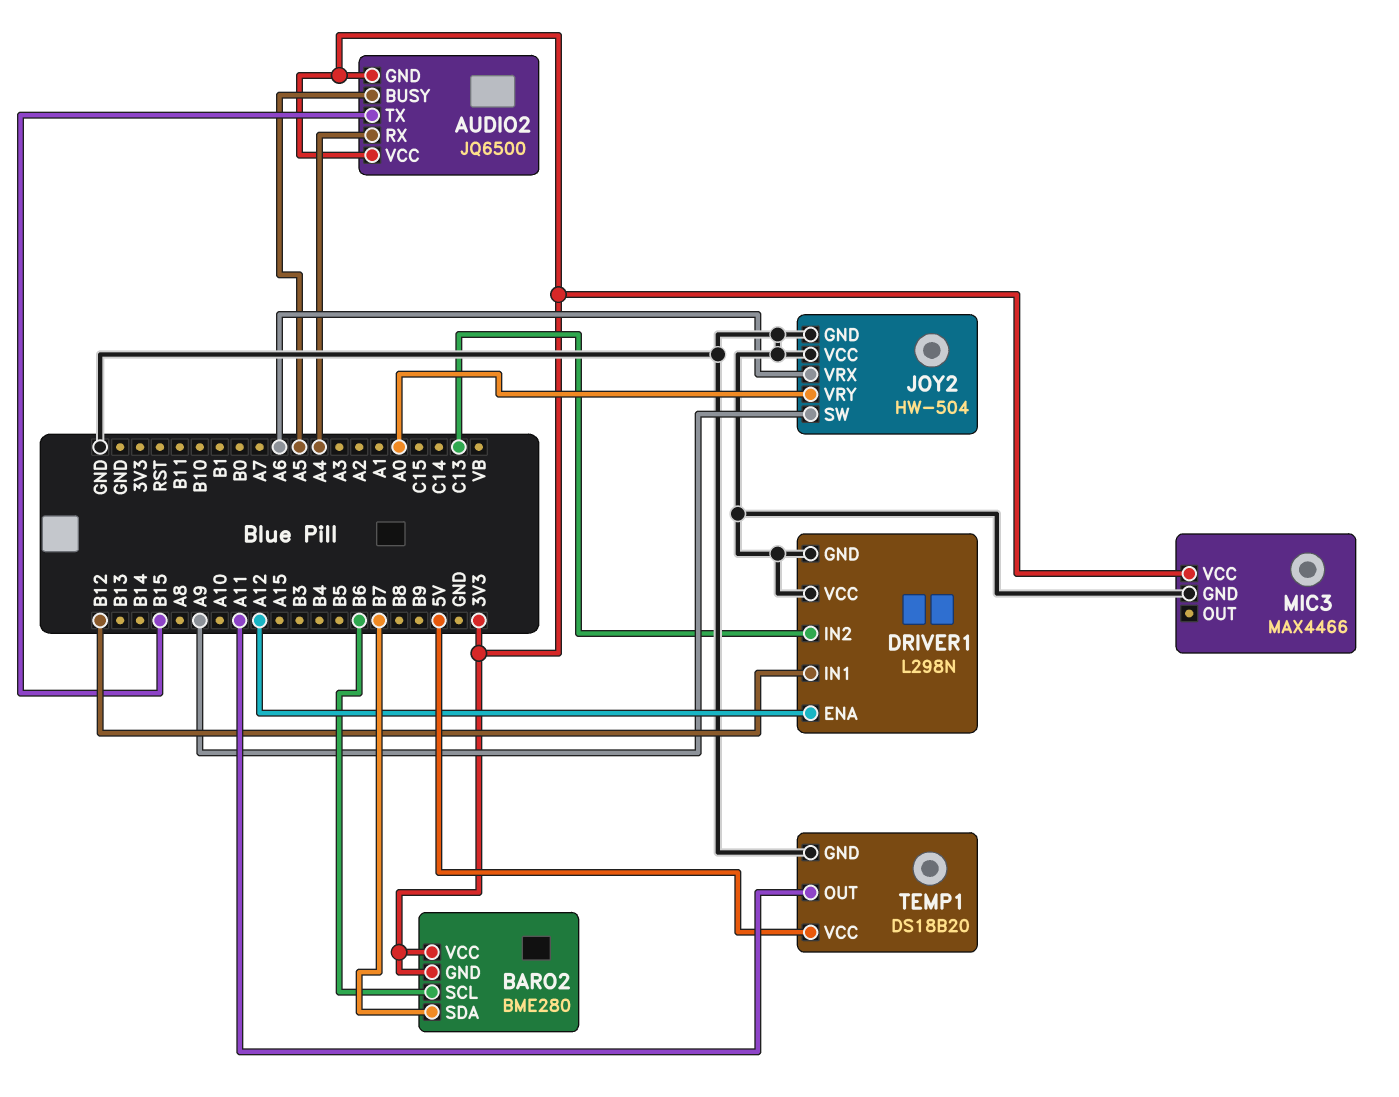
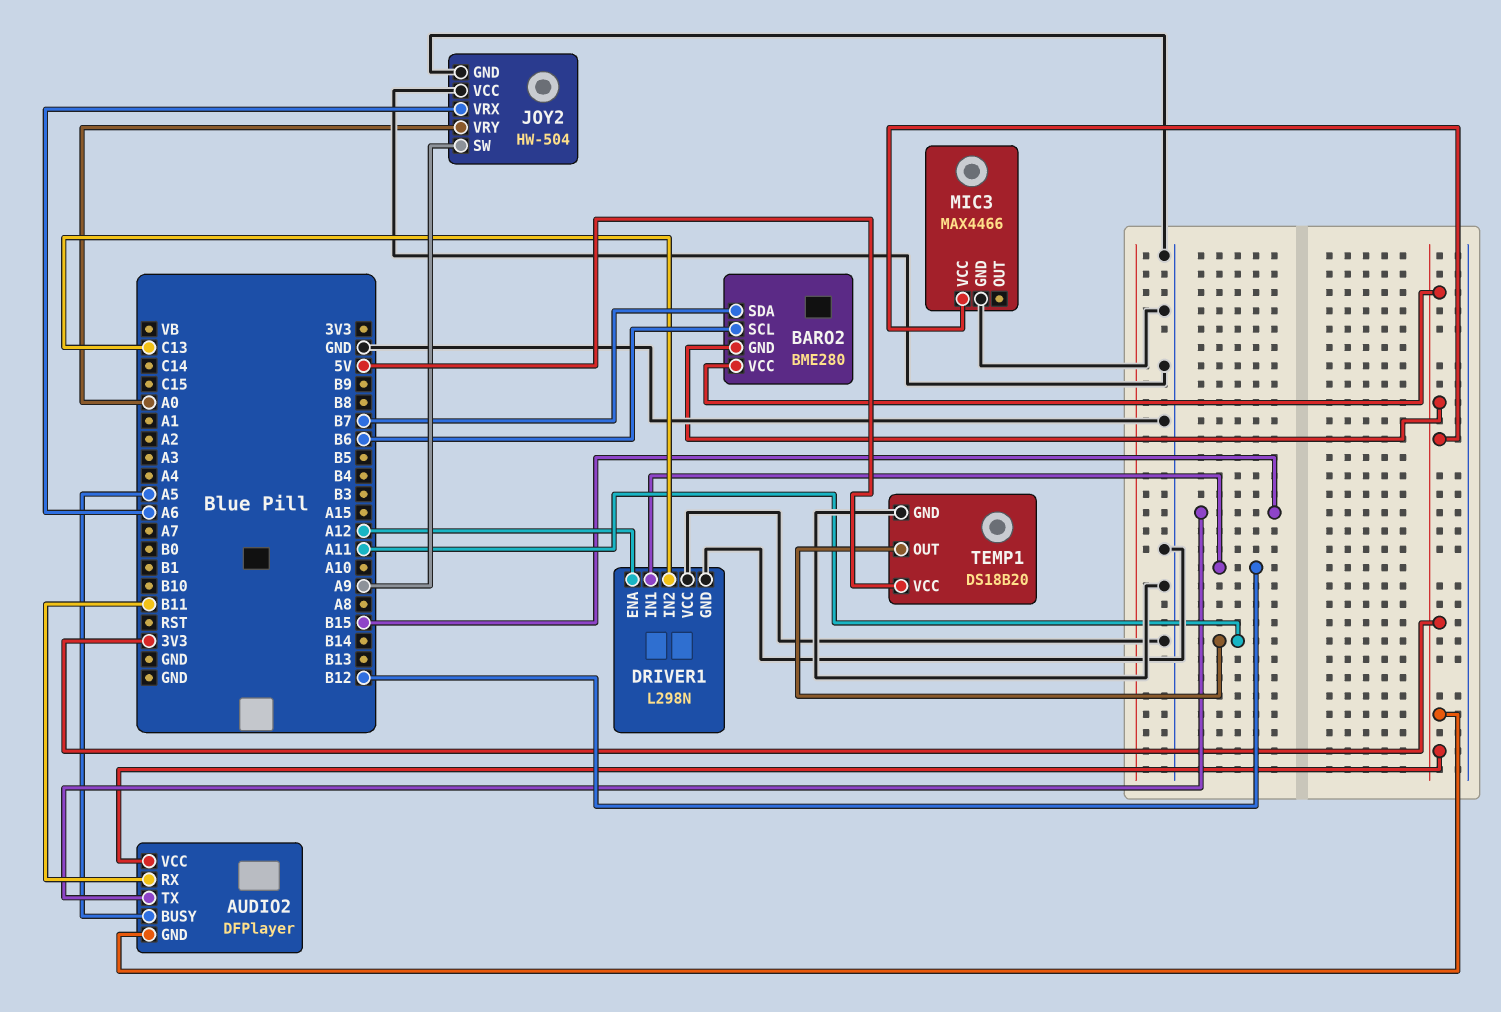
AUDIO2: JQ6500 -> DFPlayer
AUDIO2 pin RX: A4 -> B11

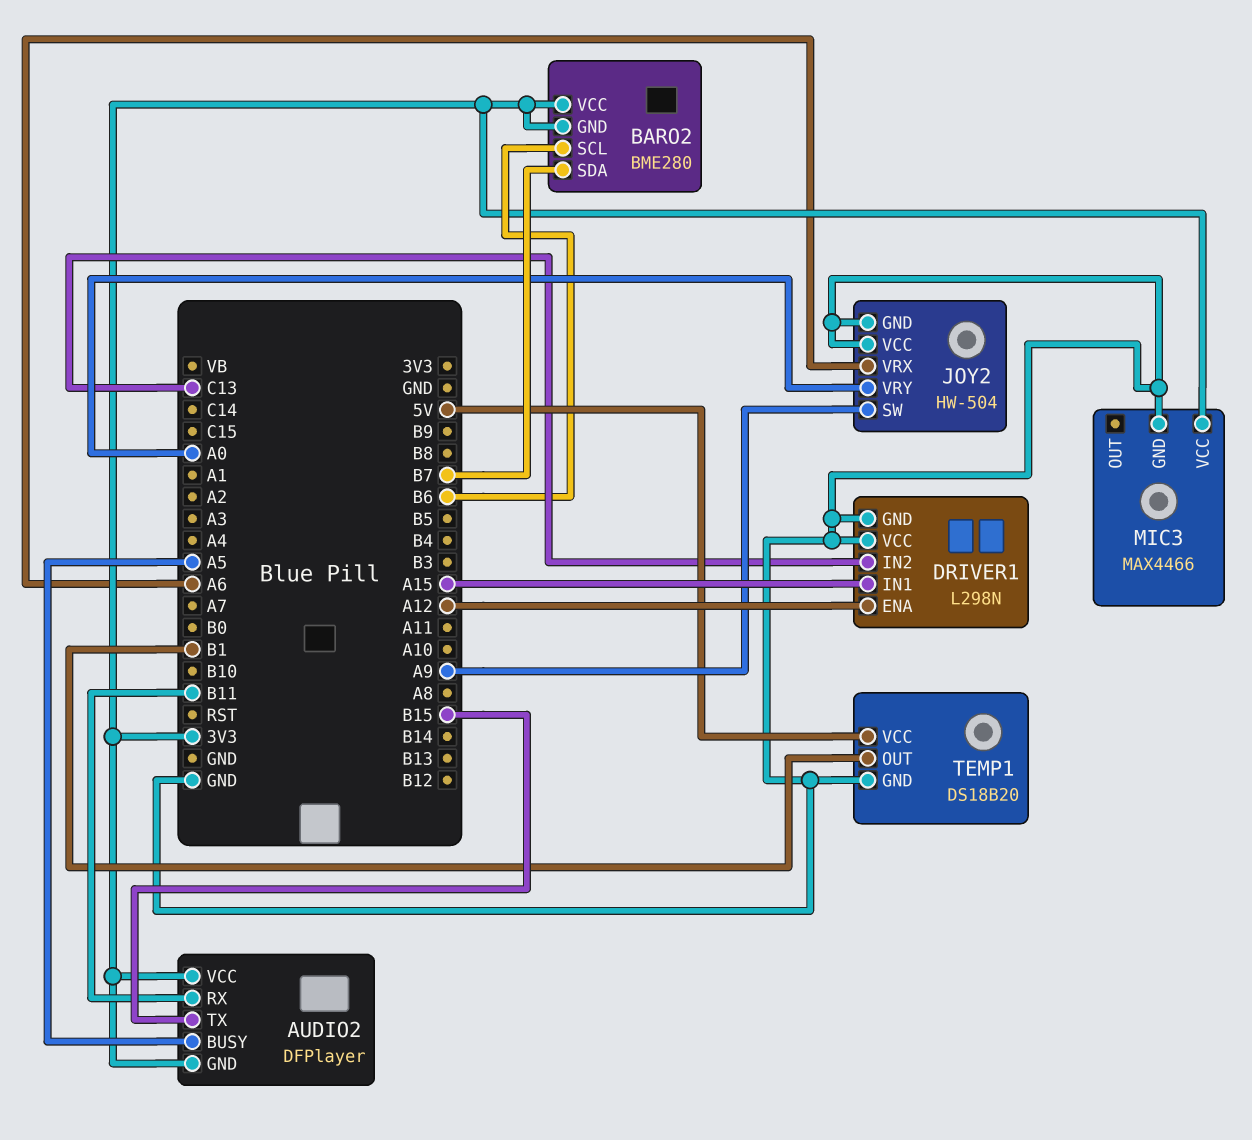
DRIVER1 pin IN1: B12 -> A15
TEMP1 pin OUT: A11 -> B1

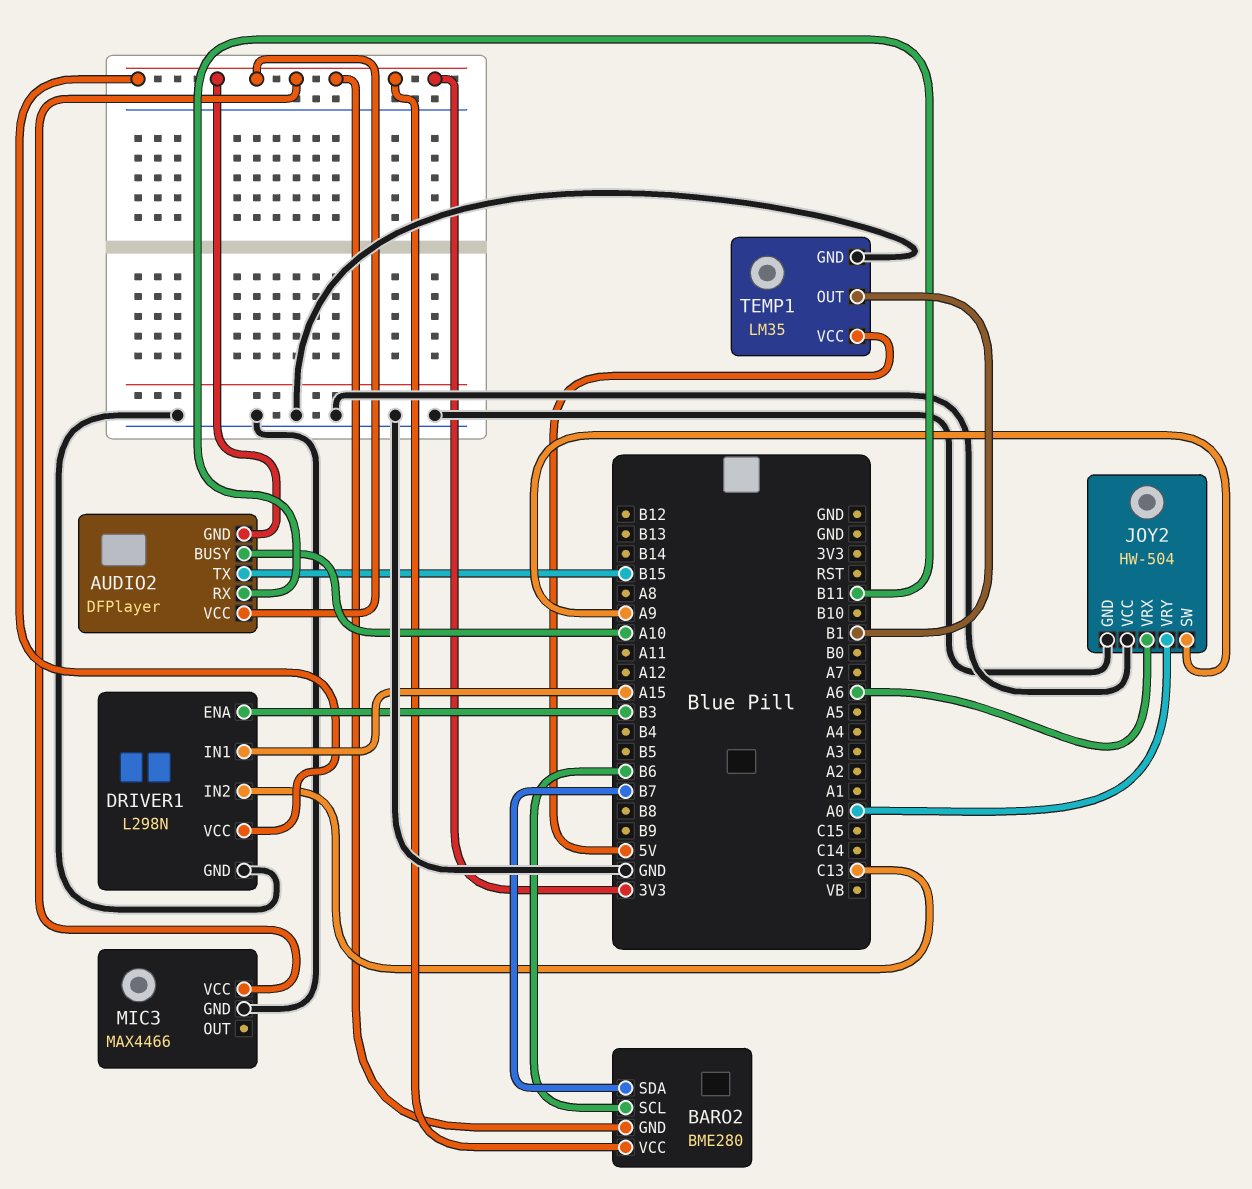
AUDIO2 pin BUSY: A5 -> A10
DRIVER1 pin ENA: A12 -> B3
DRIVER1 pin VCC: GND -> 3V3
TEMP1: DS18B20 -> LM35

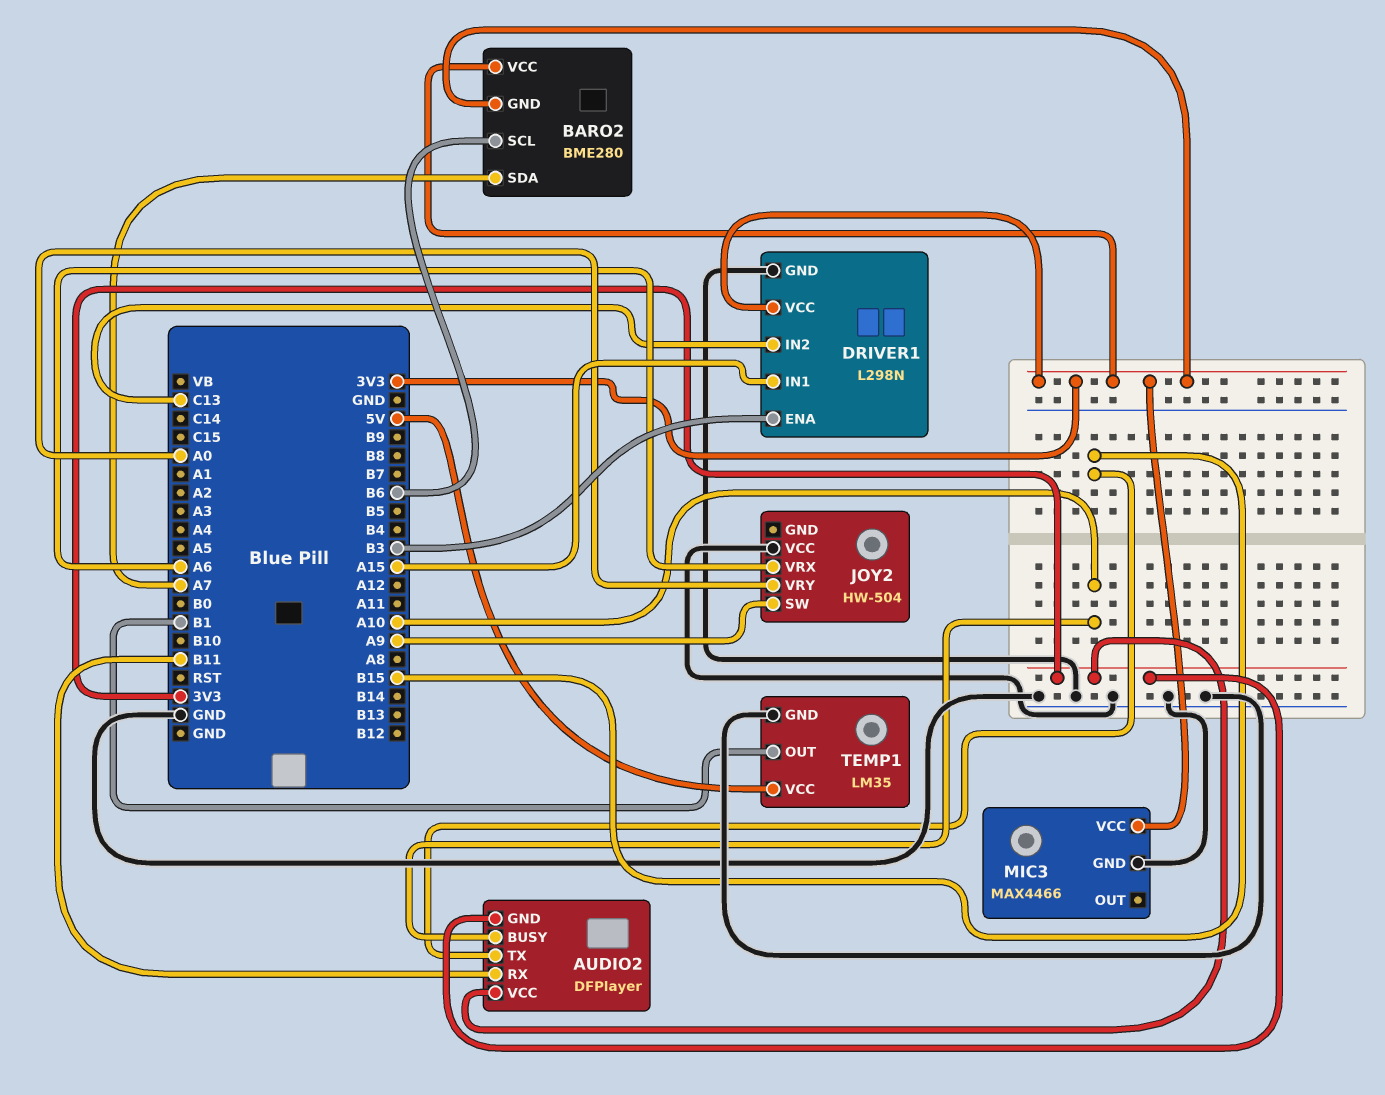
BARO2 pin SDA: B7 -> A7
JOY2 pin GND: GND -> none

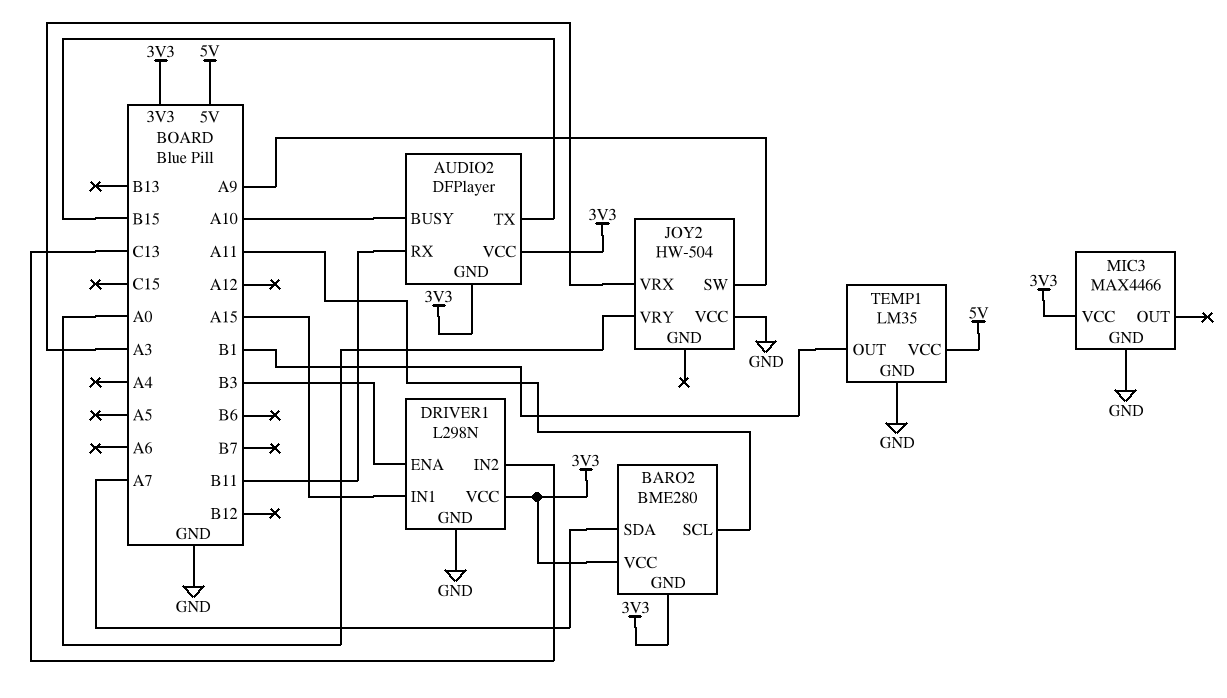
BARO2 pin SCL: B6 -> A11
JOY2 pin VRX: A6 -> A3

